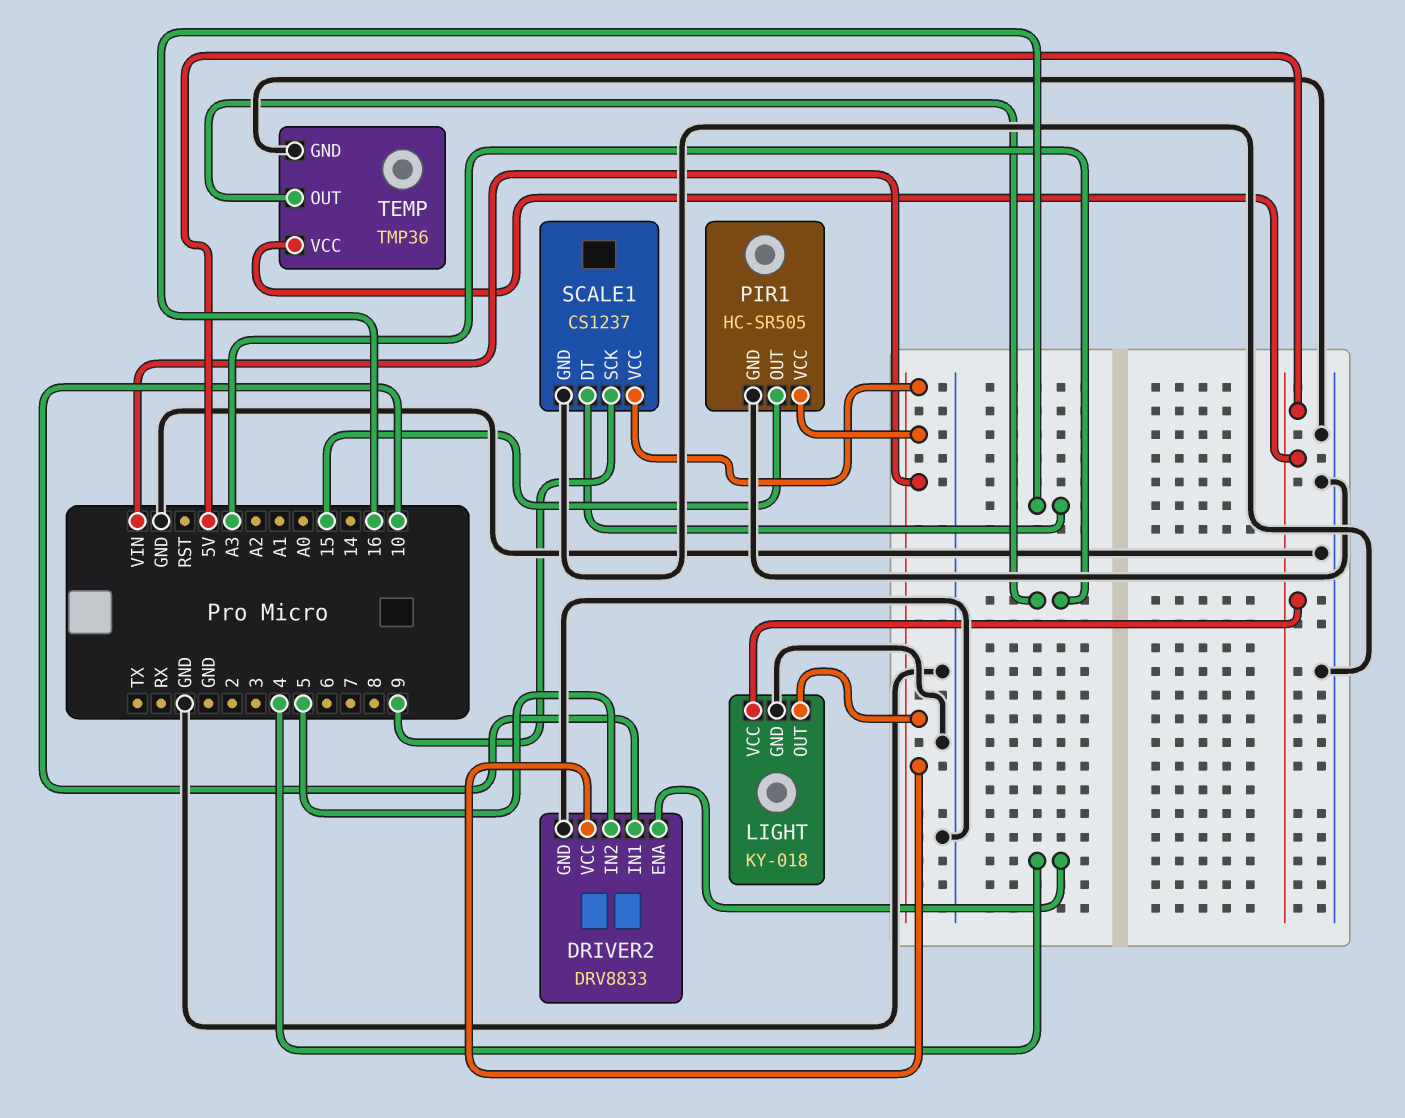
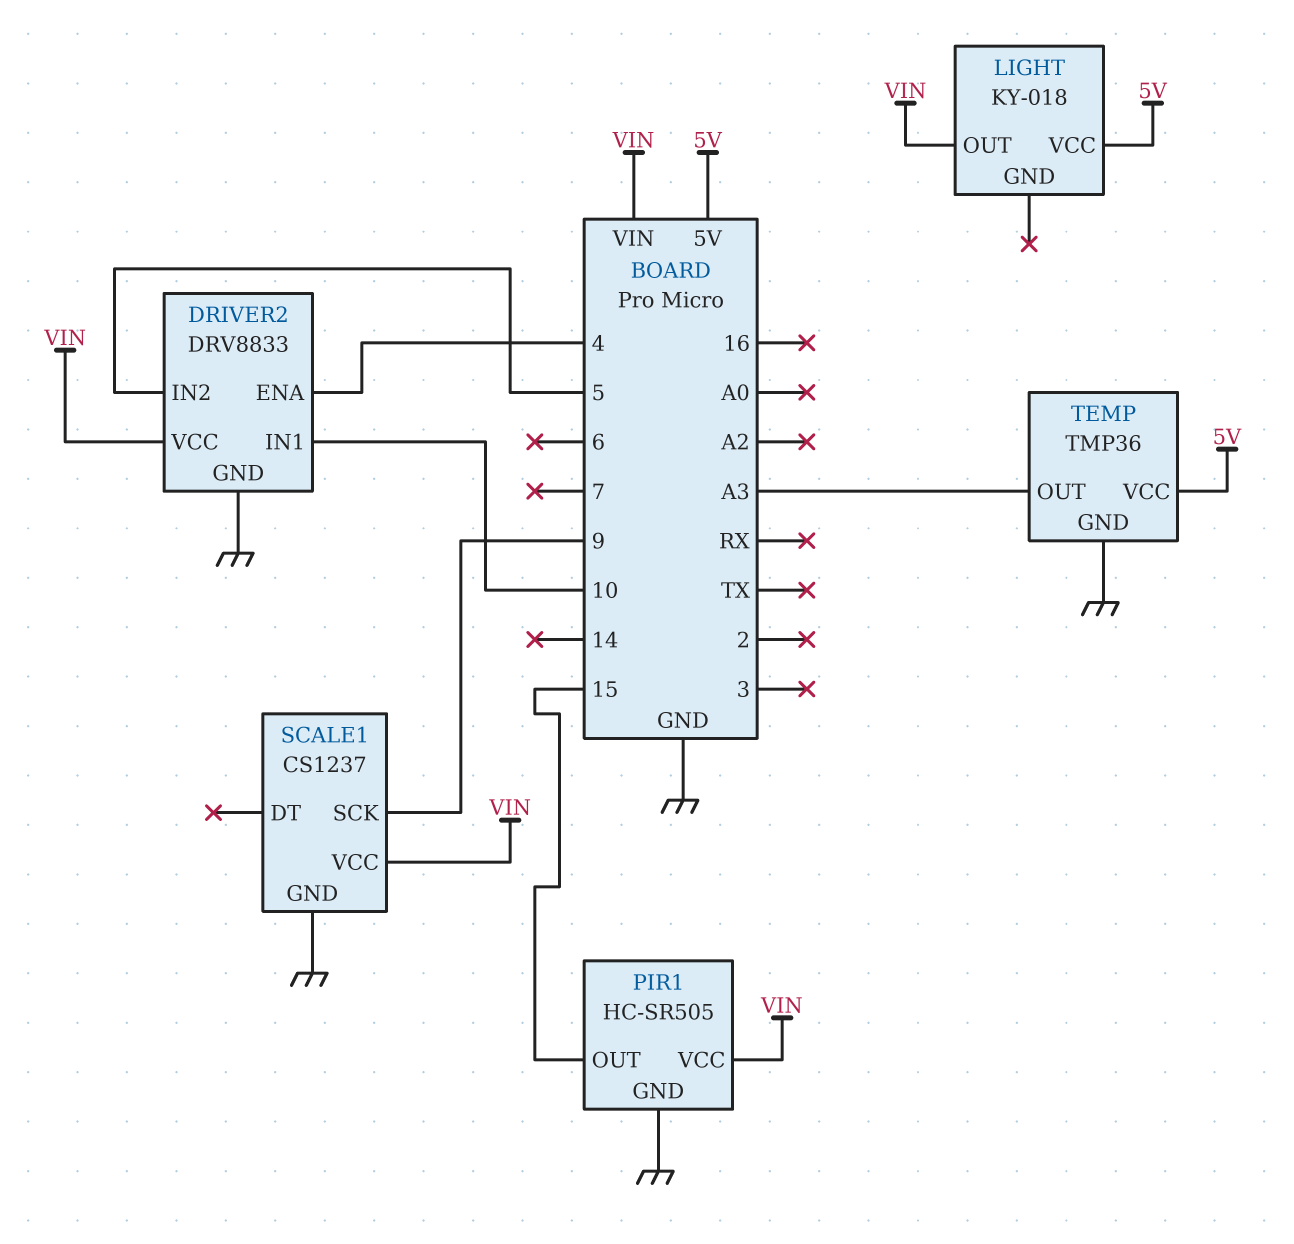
LIGHT pin GND: GND -> none
SCALE1 pin DT: 16 -> none

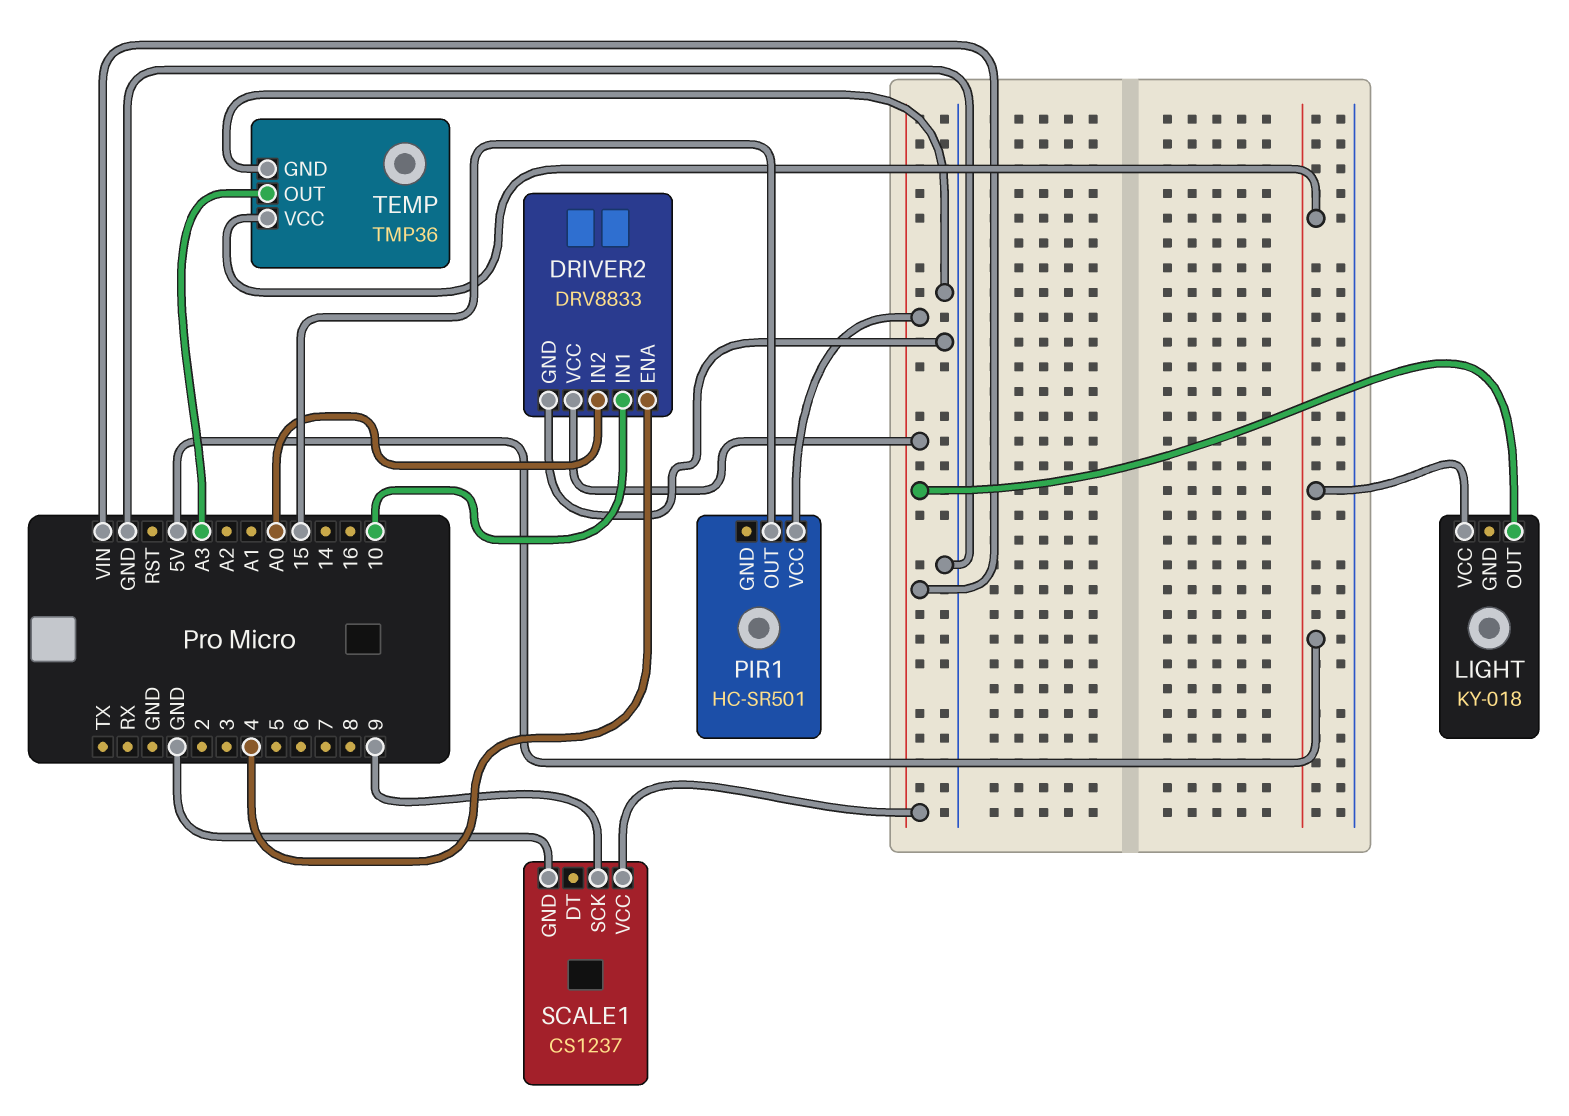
DRIVER2 pin IN2: 5 -> A0
PIR1: HC-SR505 -> HC-SR501
PIR1 pin GND: GND -> none

